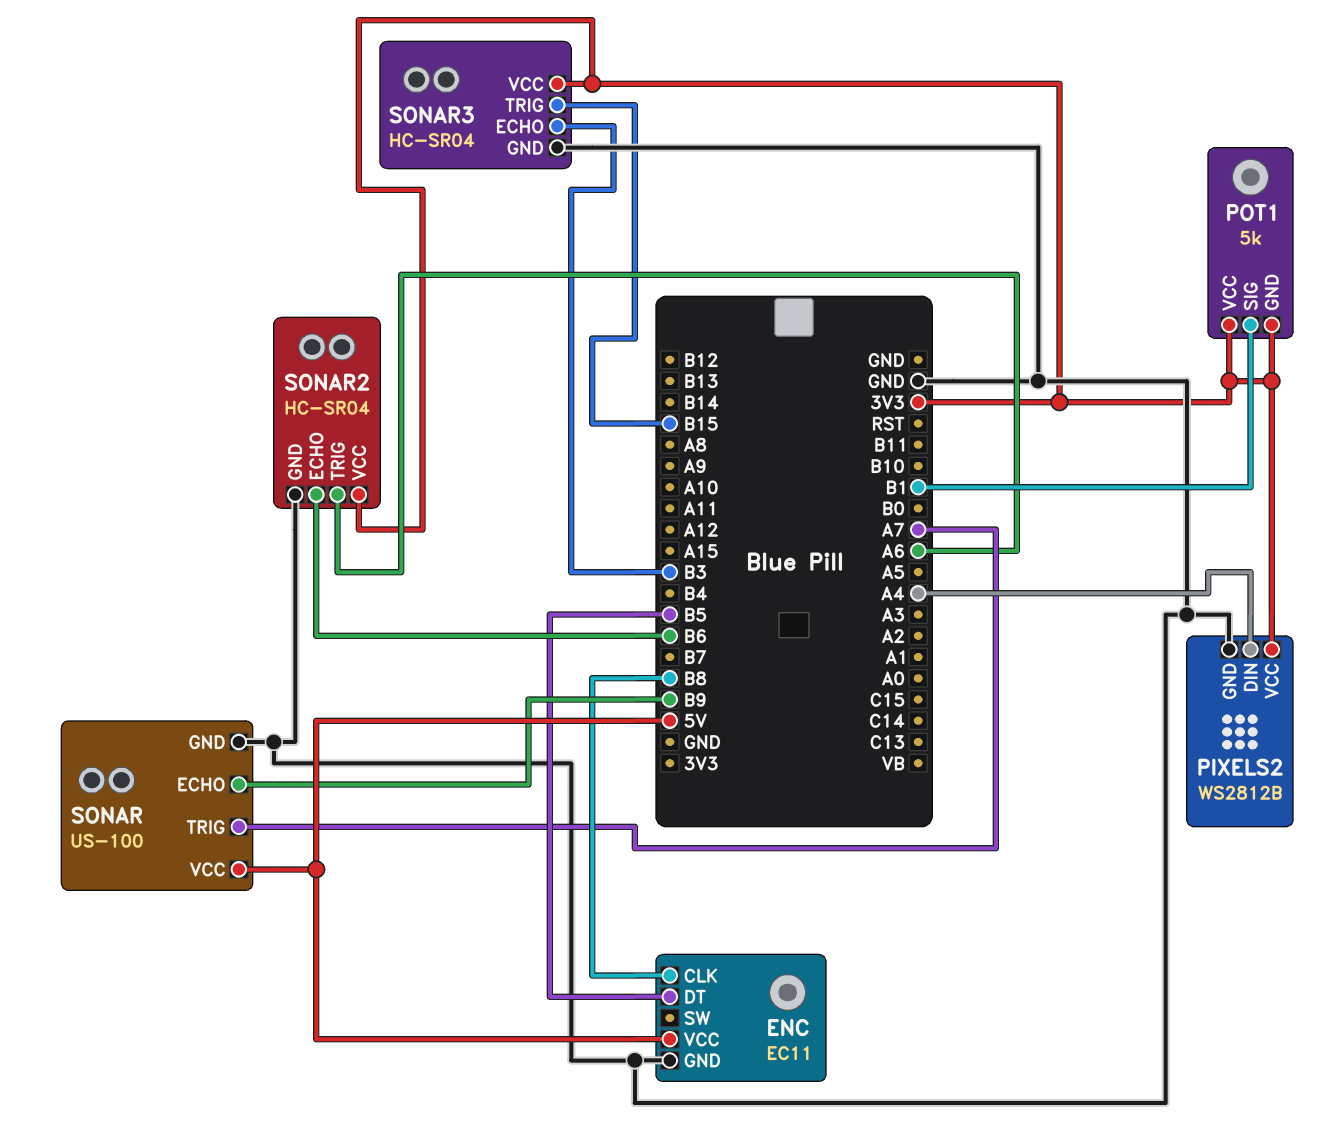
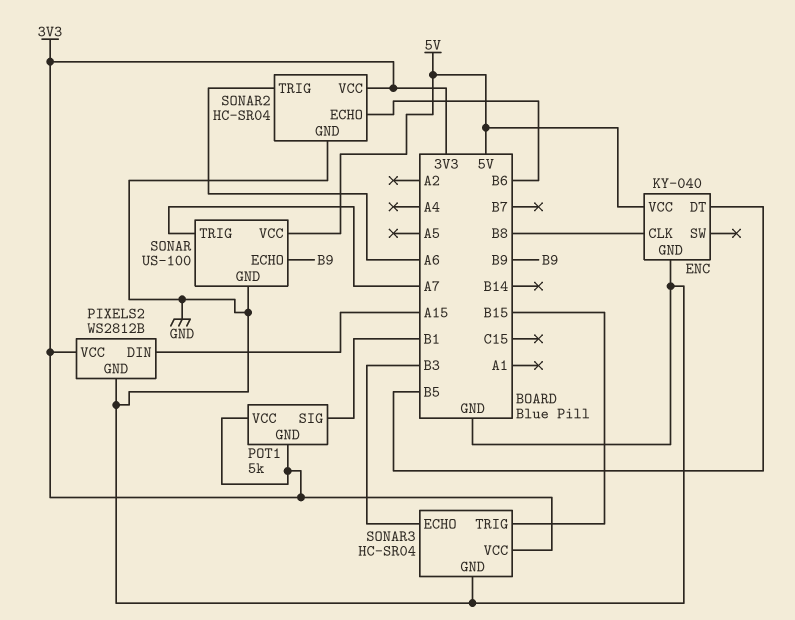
ENC: EC11 -> KY-040
PIXELS2 pin DIN: A4 -> A15

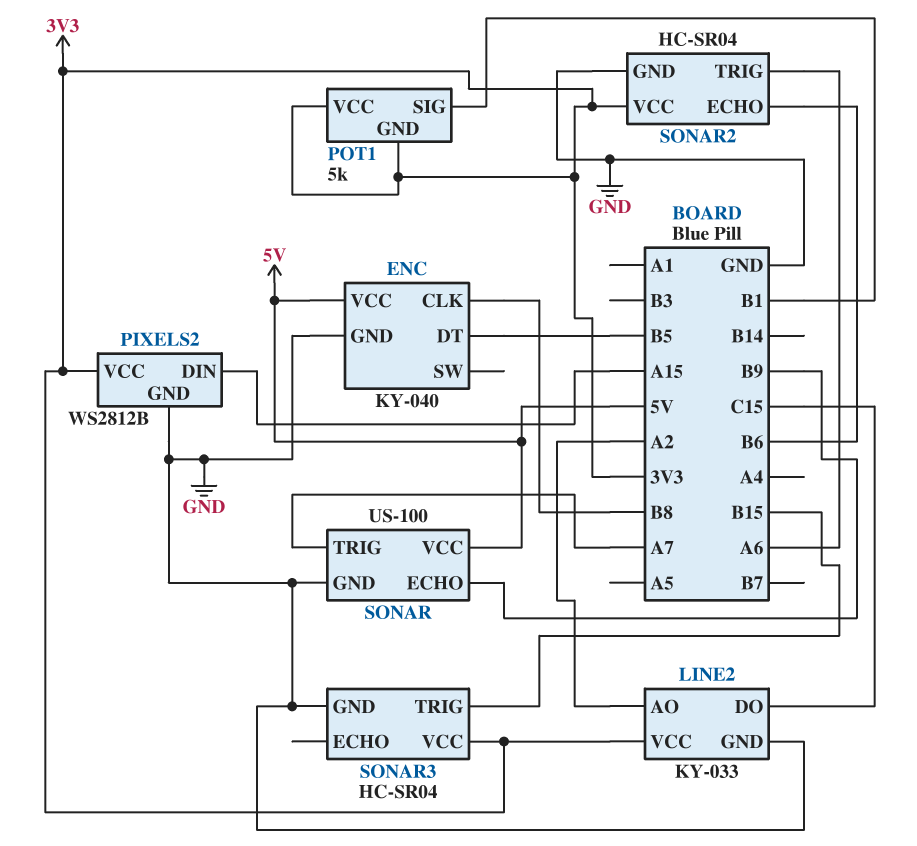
LINE2: none -> KY-033
LINE2 pin AO: none -> A2
LINE2 pin DO: none -> C15
LINE2 pin GND: none -> GND
LINE2 pin VCC: none -> 3V3
SONAR3 pin ECHO: B3 -> none

